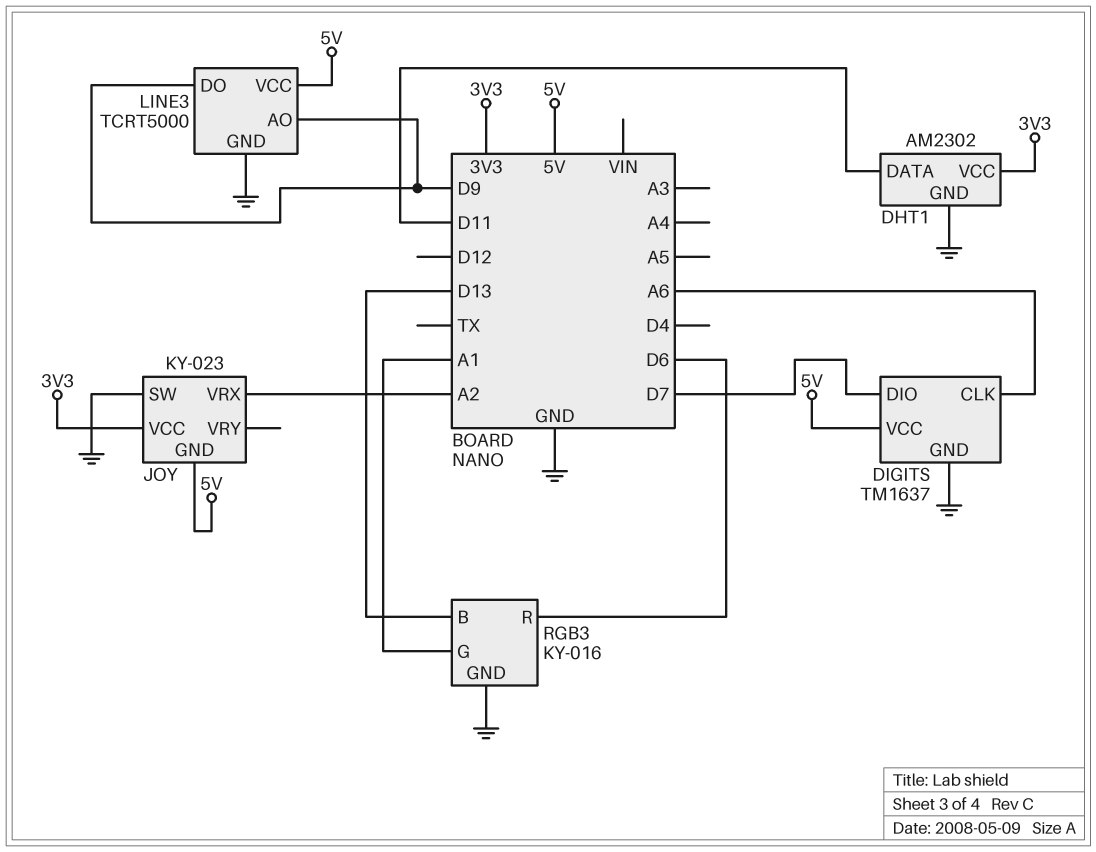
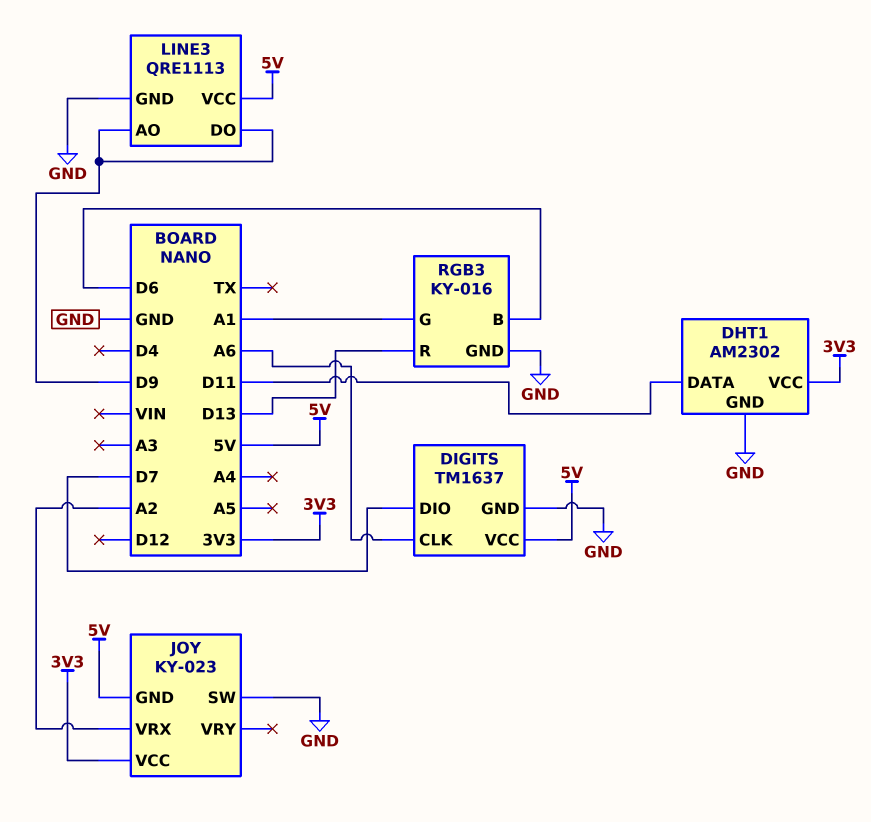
LINE3: TCRT5000 -> QRE1113
RGB3 pin B: D13 -> D6
RGB3 pin R: D6 -> D13

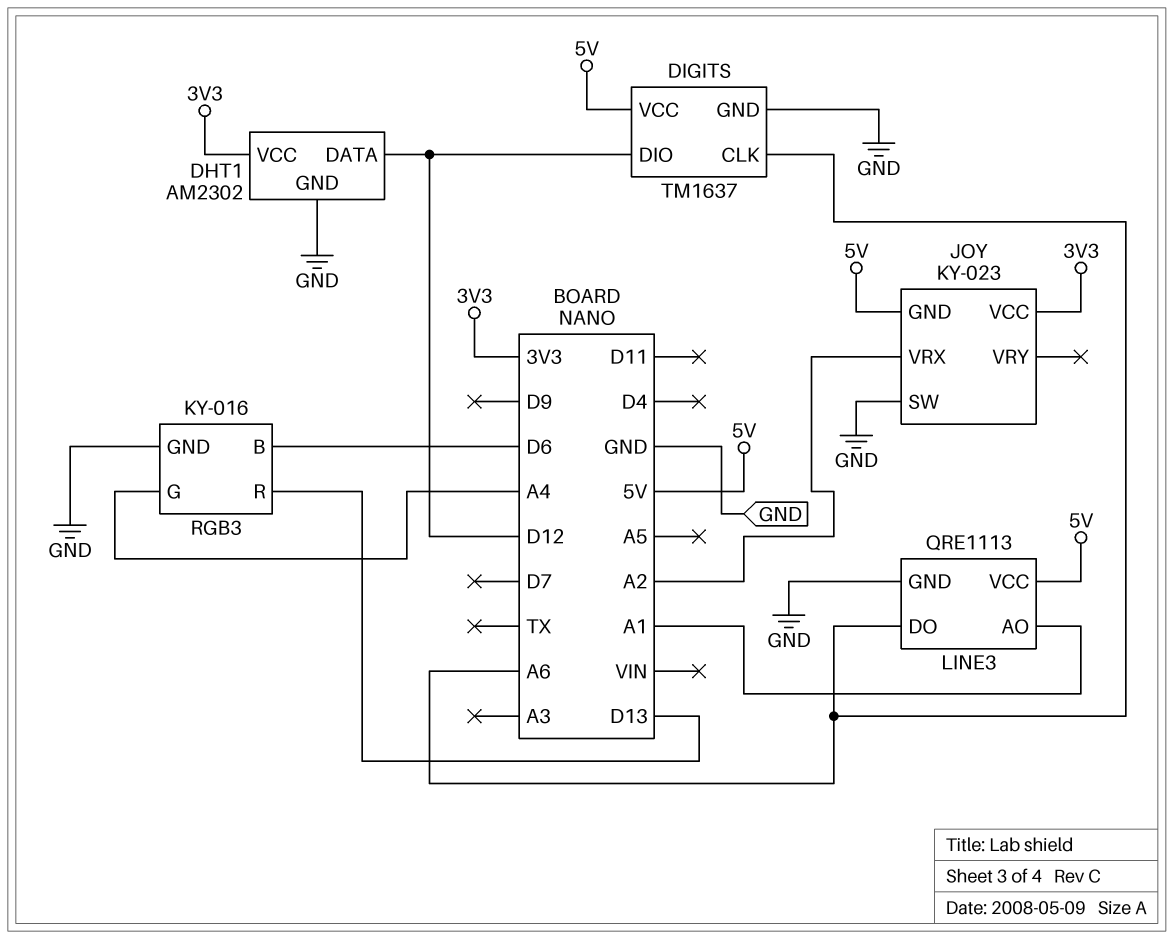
DHT1 pin DATA: D11 -> D12
DIGITS pin DIO: D7 -> D12
LINE3 pin AO: D9 -> A1
LINE3 pin DO: D9 -> A6
RGB3 pin G: A1 -> A4

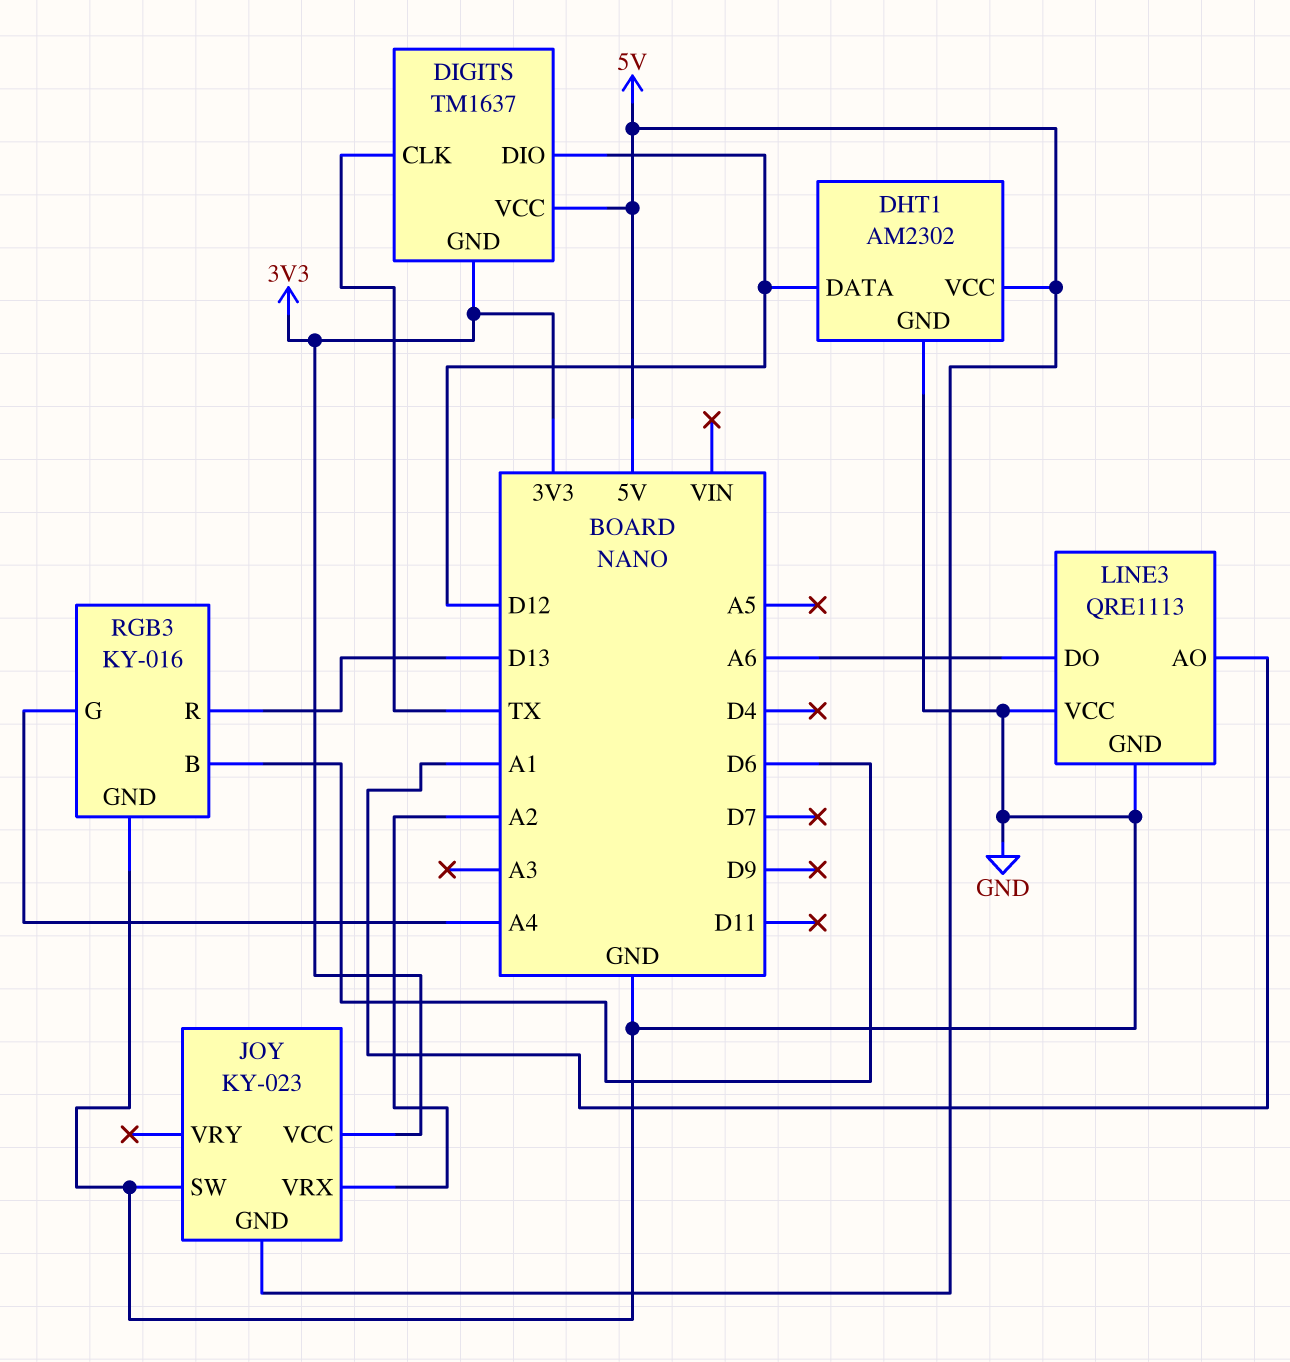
DHT1 pin VCC: 3V3 -> 5V
DIGITS pin CLK: A6 -> TX
DIGITS pin GND: GND -> 3V3
LINE3 pin VCC: 5V -> GND

